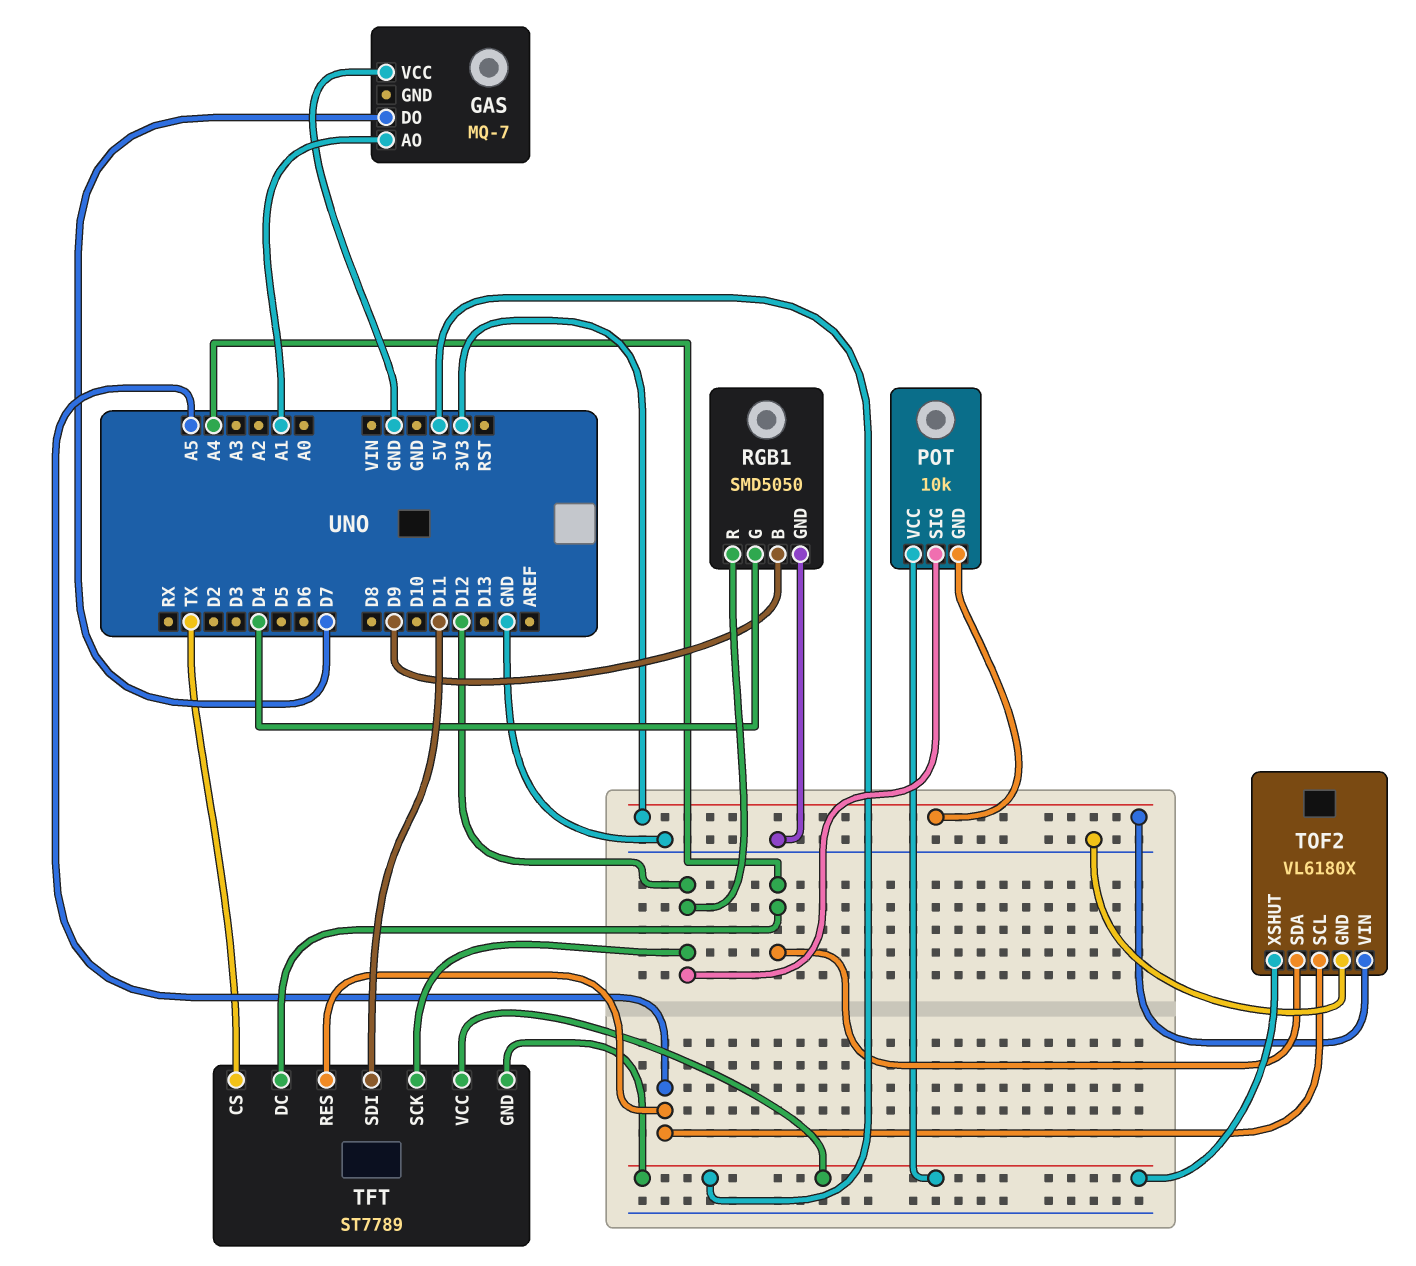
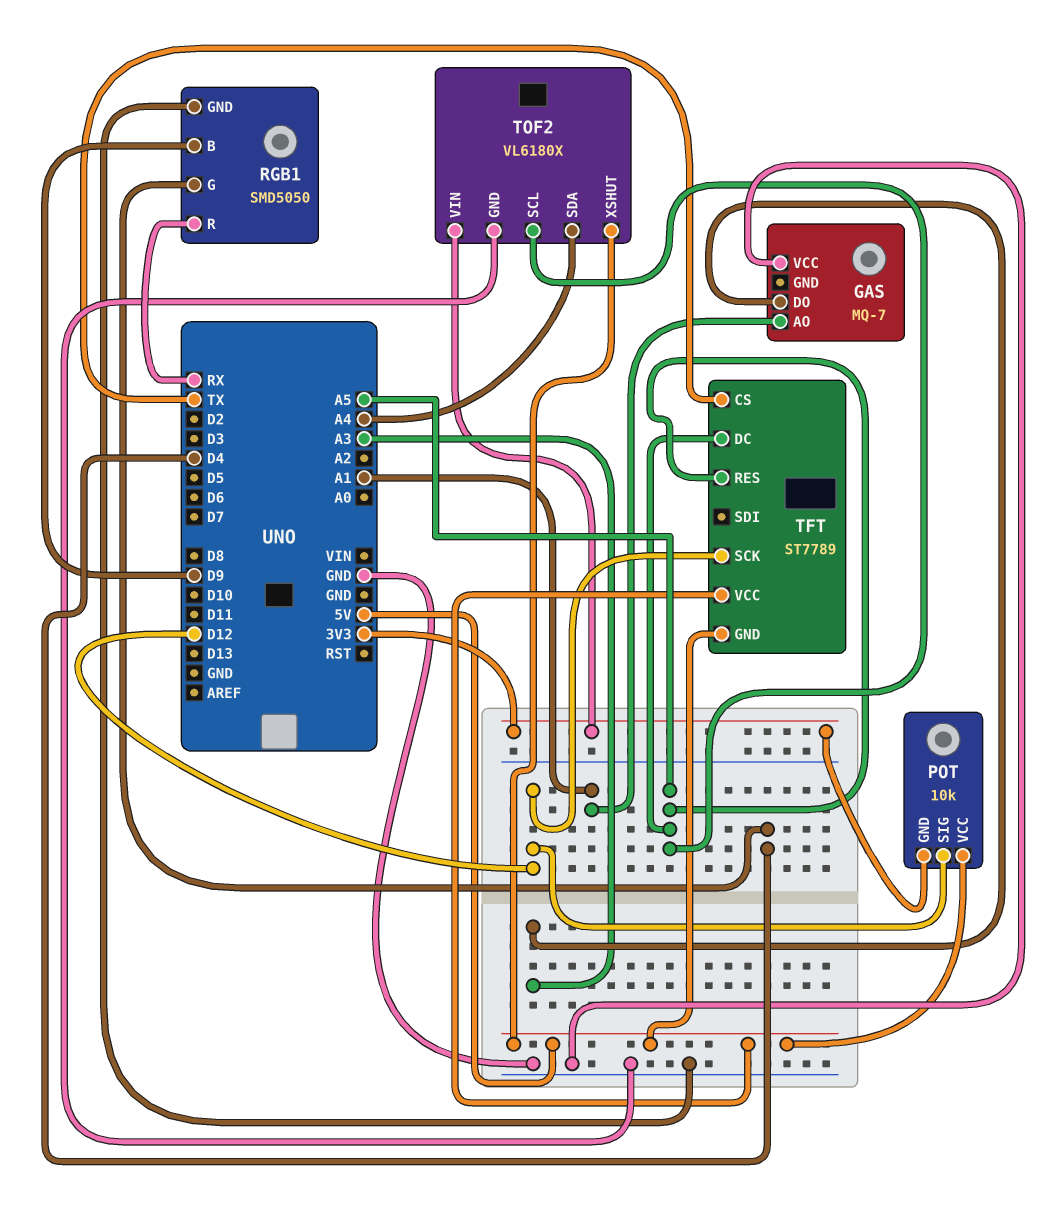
GAS pin DO: D7 -> A3
RGB1 pin R: D12 -> RX
TFT pin DC: A4 -> A5
TFT pin SDI: D11 -> none

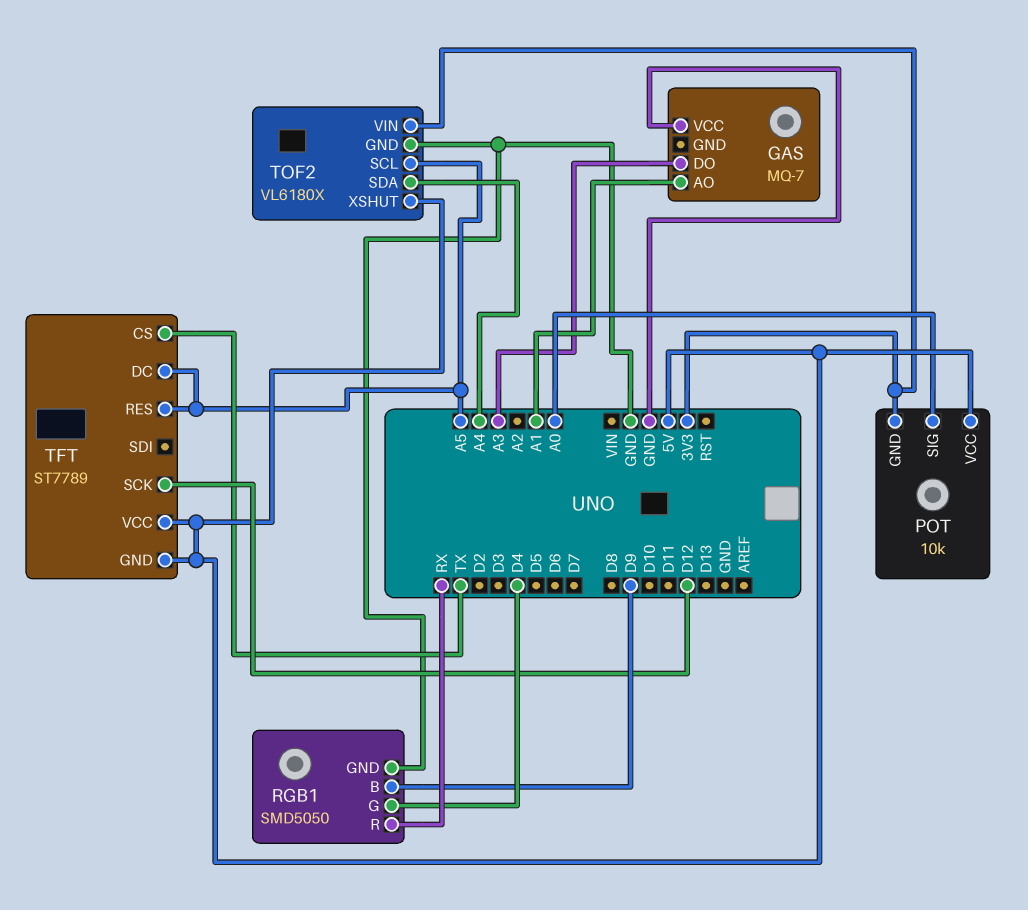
POT pin SIG: D12 -> A0

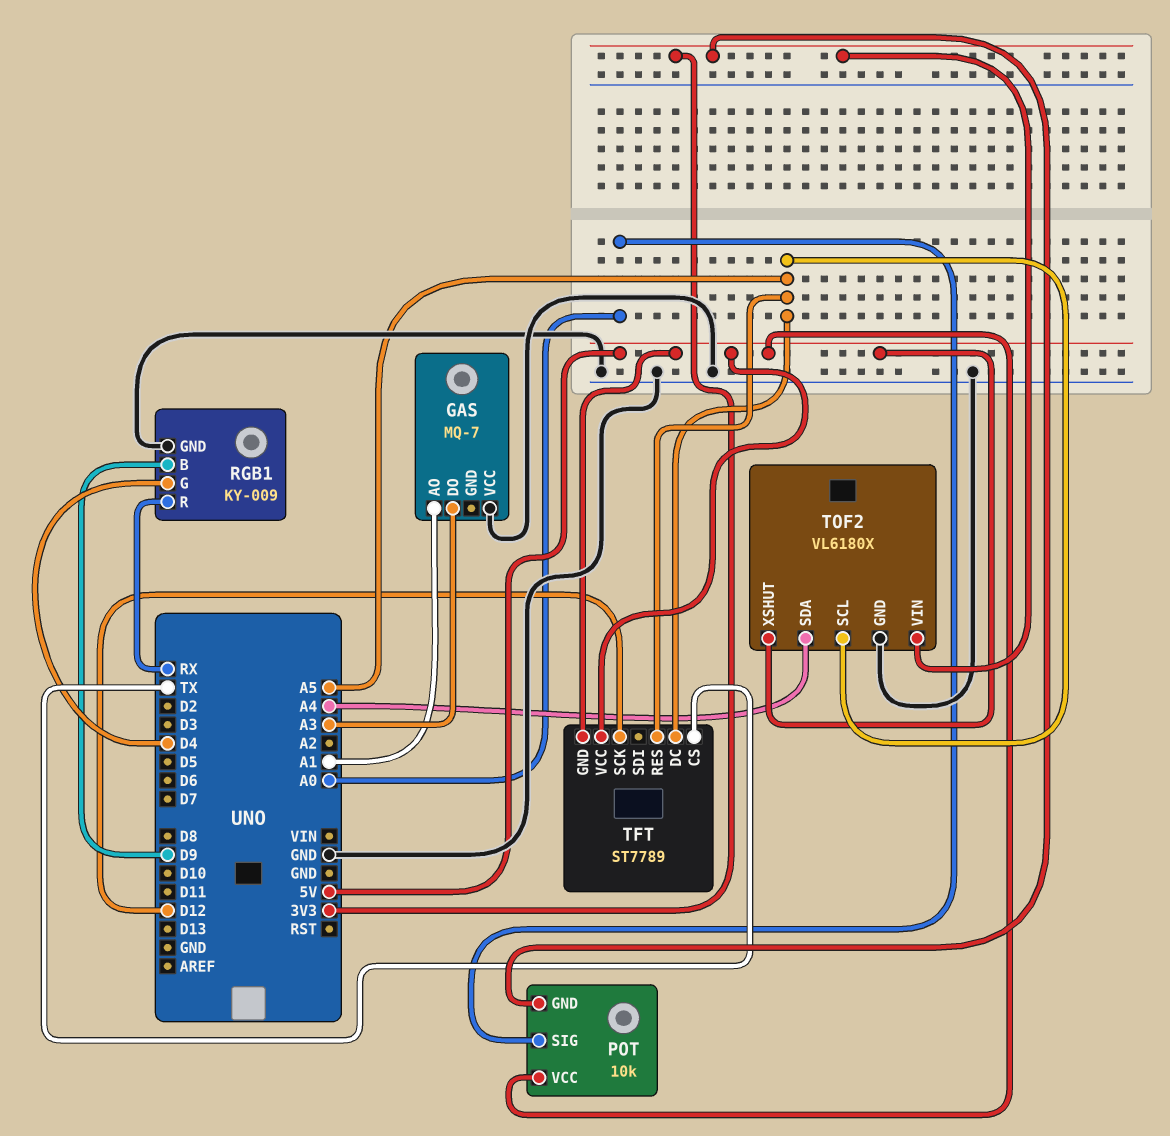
RGB1: SMD5050 -> KY-009

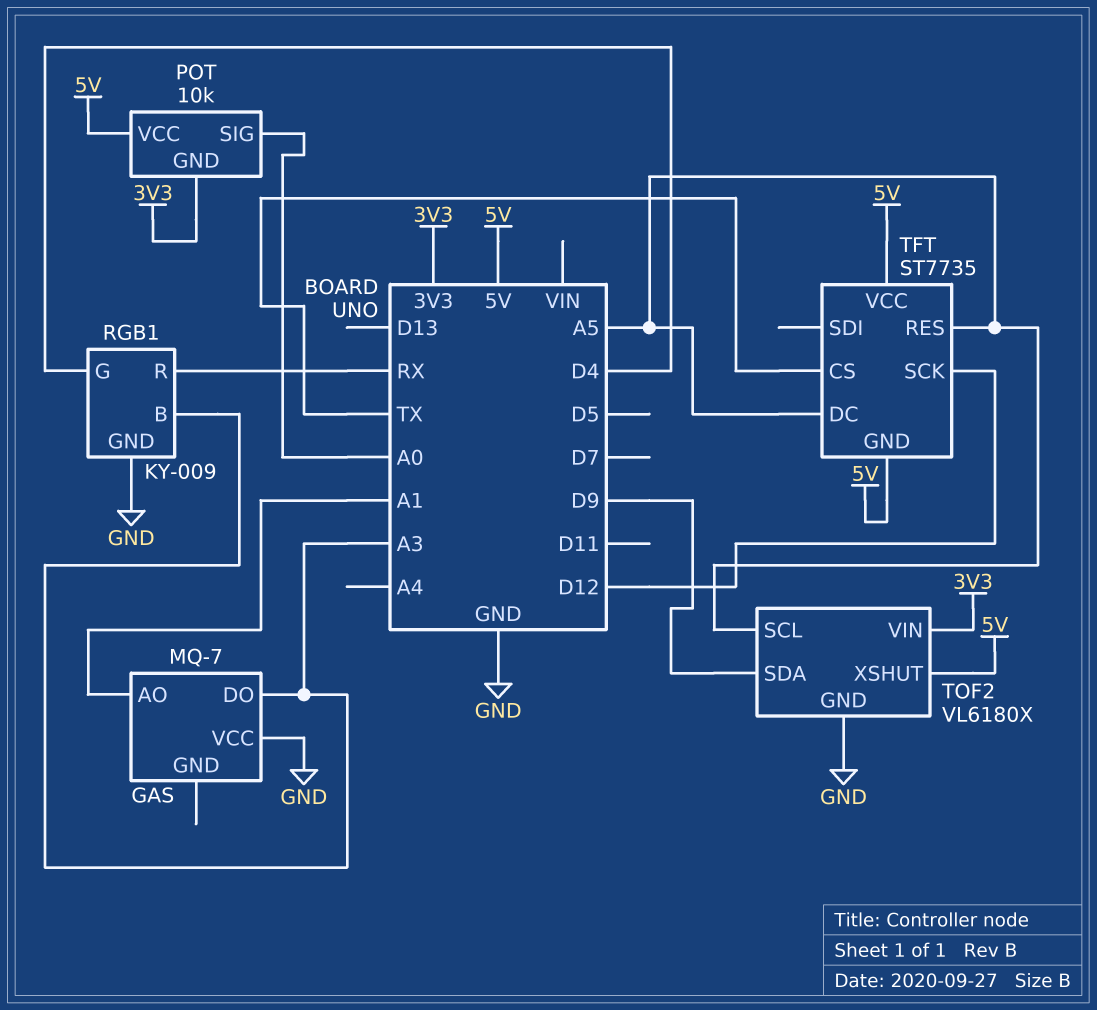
RGB1 pin B: D9 -> A3
TFT: ST7789 -> ST7735
TOF2 pin SDA: A4 -> D9

